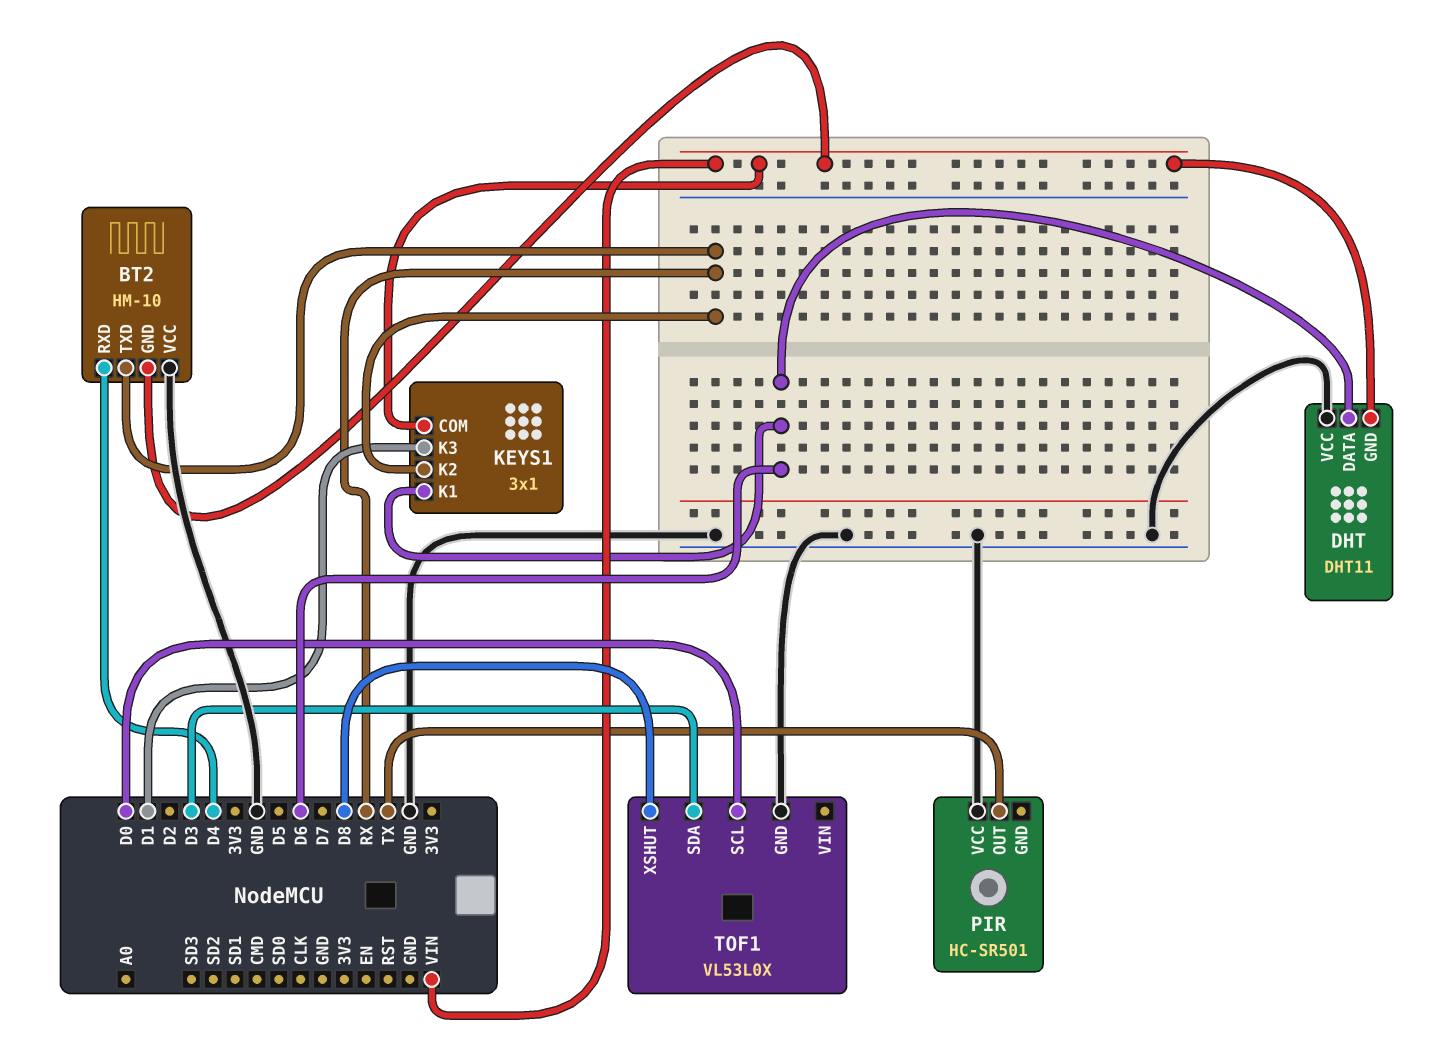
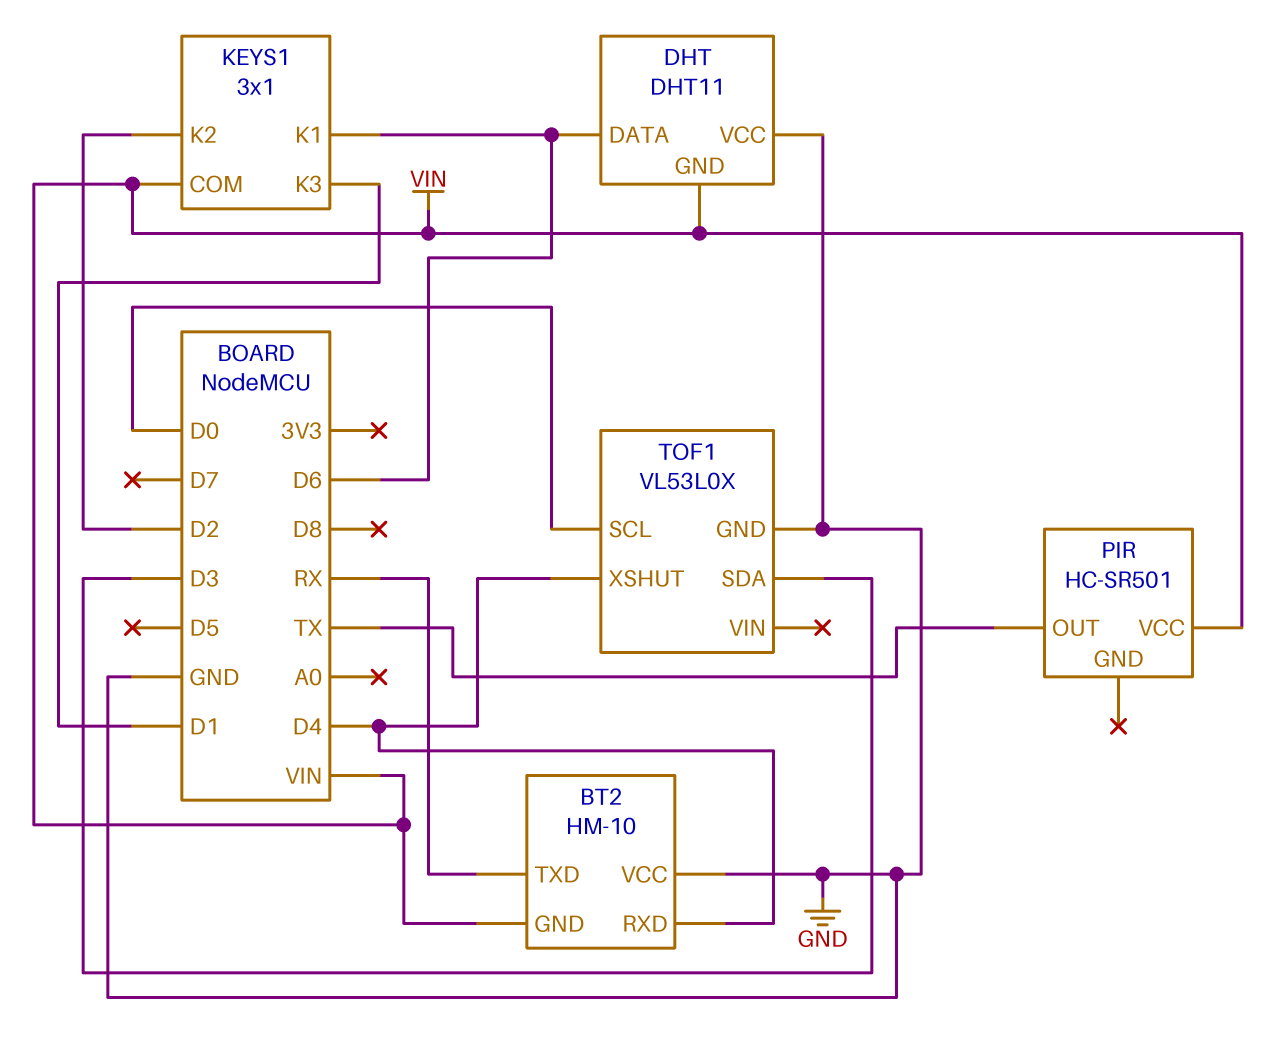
KEYS1 pin K2: RX -> D2
PIR pin VCC: GND -> VIN
TOF1 pin XSHUT: D8 -> D4

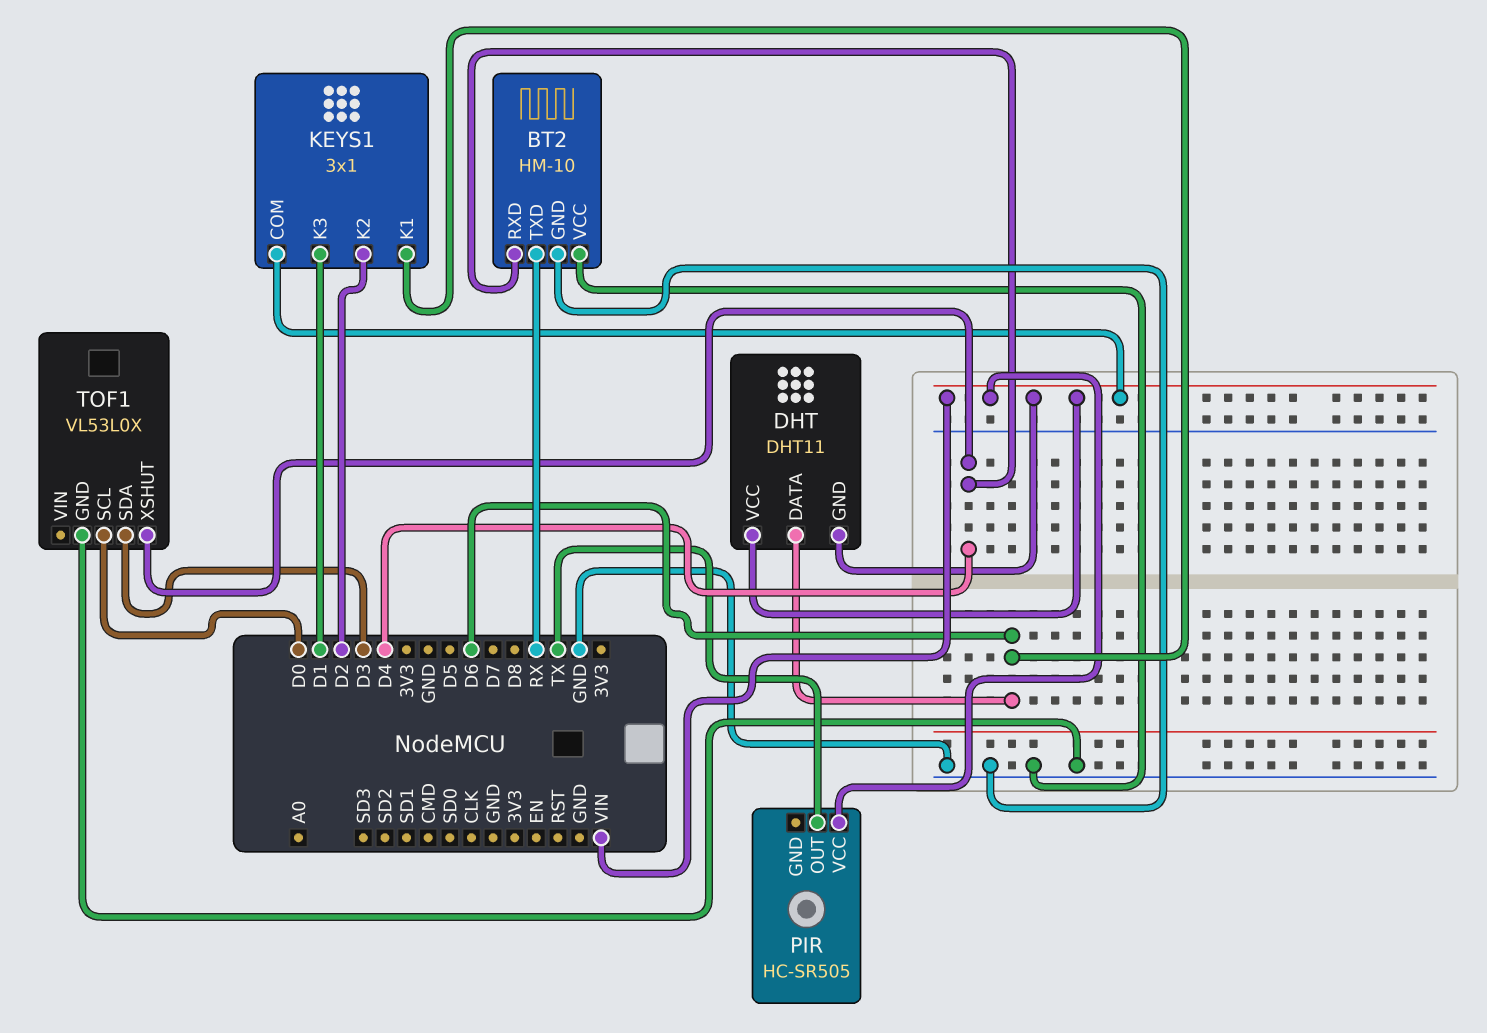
BT2 pin GND: VIN -> GND
DHT pin VCC: GND -> VIN
PIR: HC-SR501 -> HC-SR505

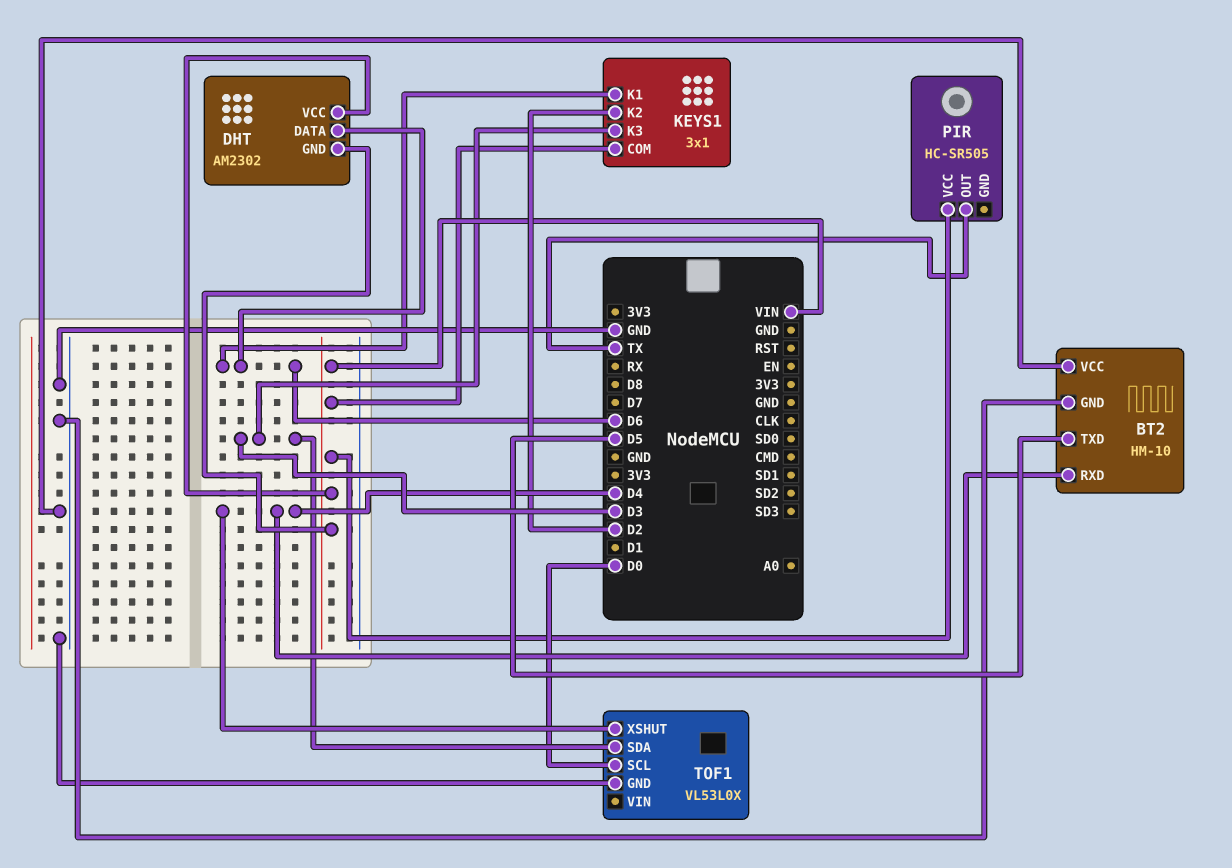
BT2 pin TXD: RX -> D5
DHT: DHT11 -> AM2302
KEYS1 pin K3: D1 -> D3

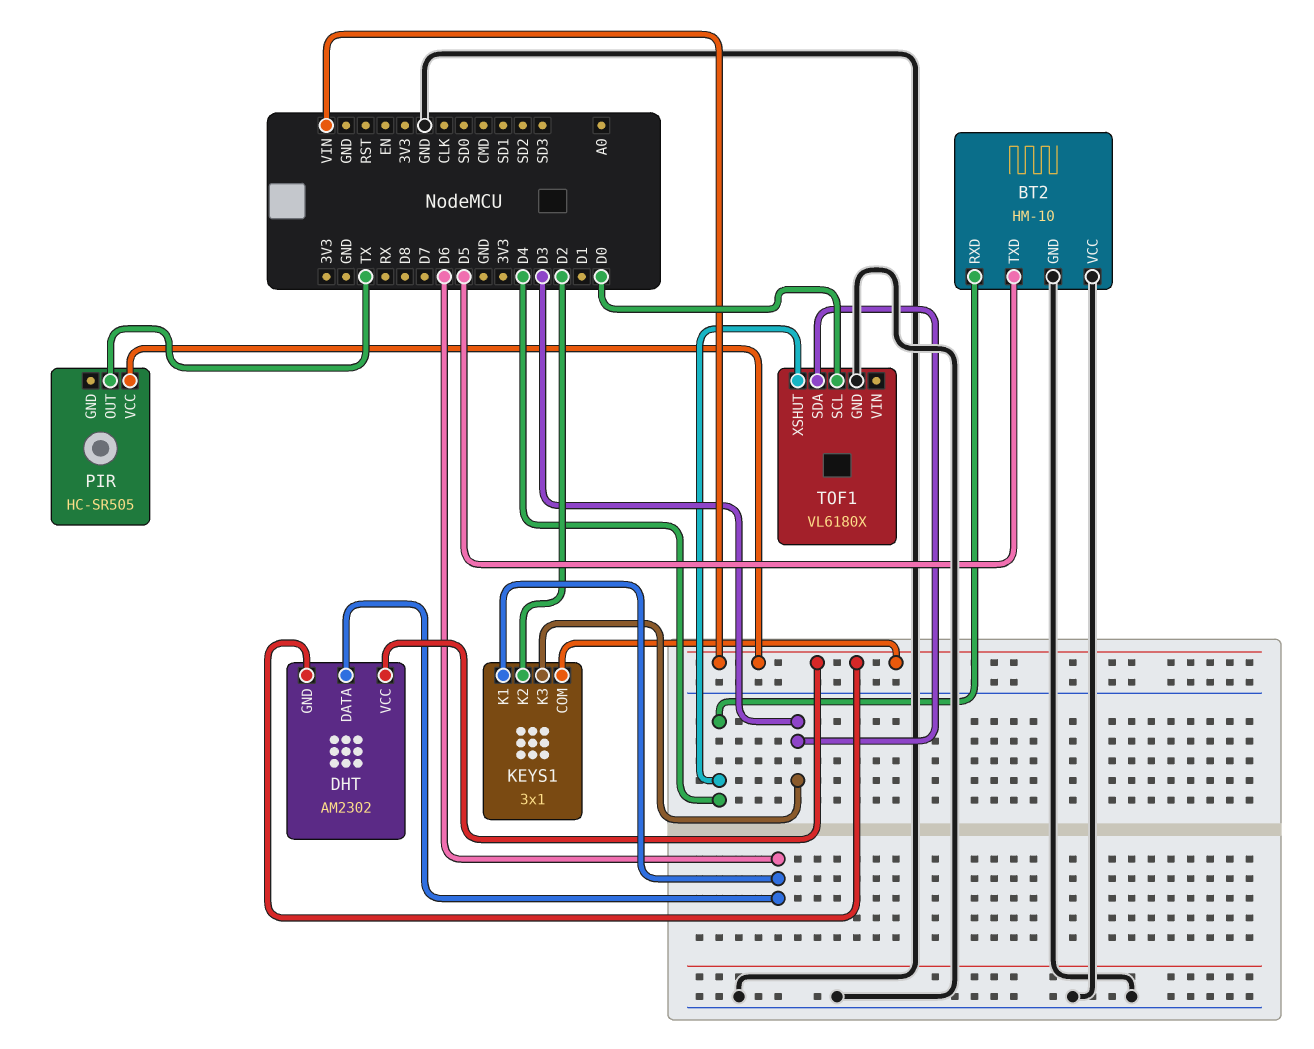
TOF1: VL53L0X -> VL6180X

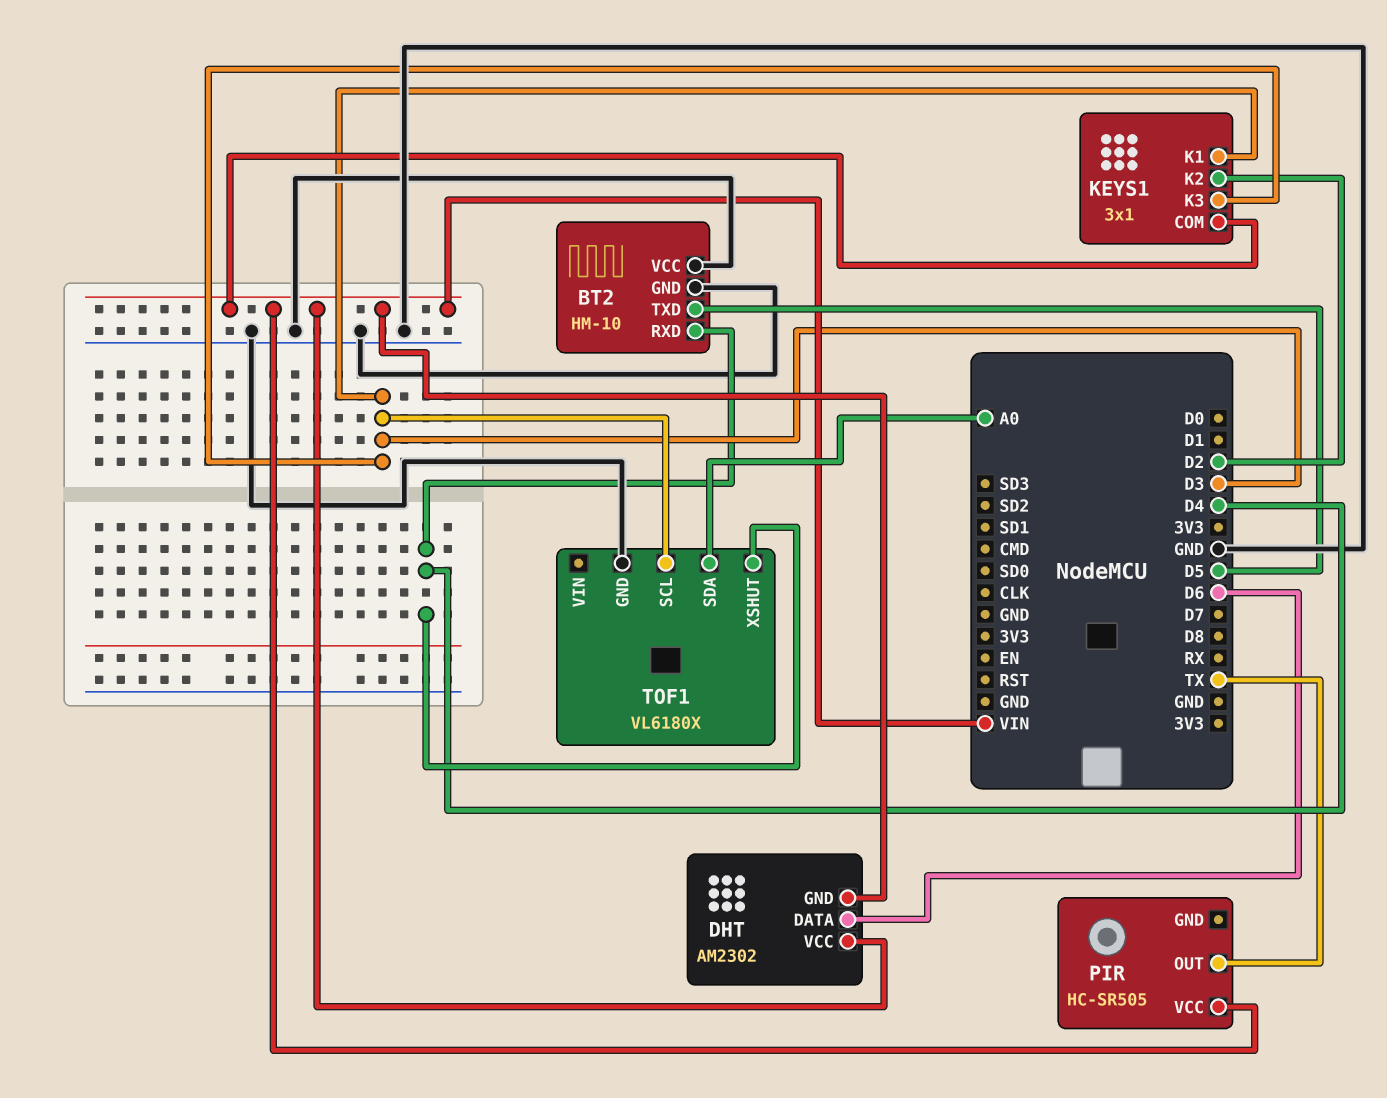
KEYS1 pin K1: D6 -> D3
TOF1 pin SCL: D0 -> D3
TOF1 pin SDA: D3 -> A0

